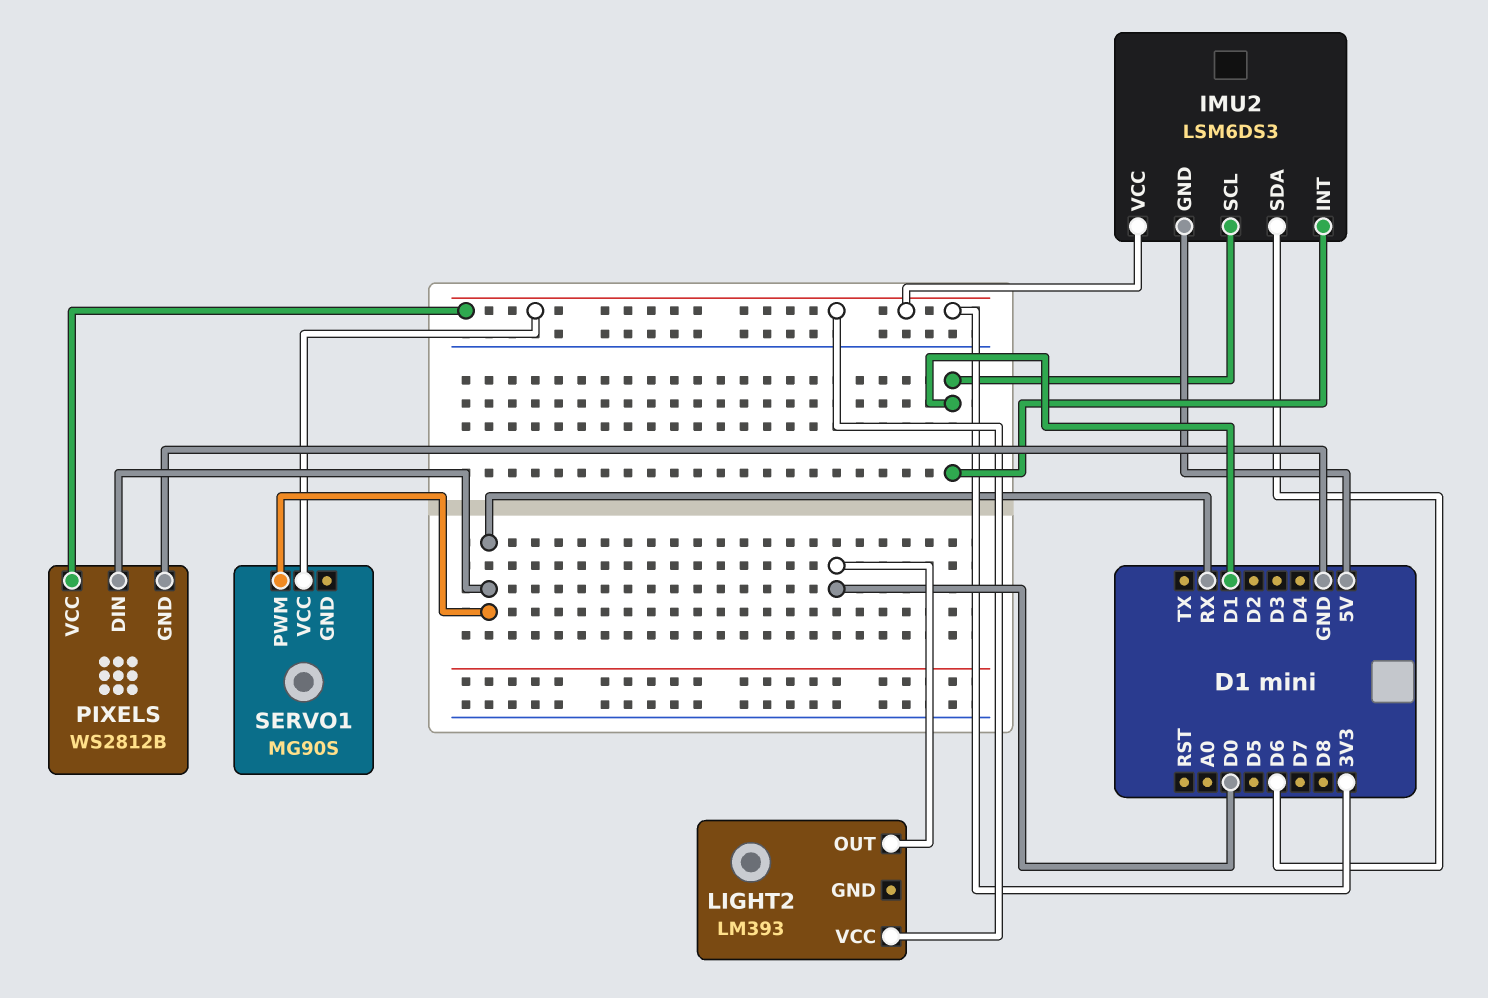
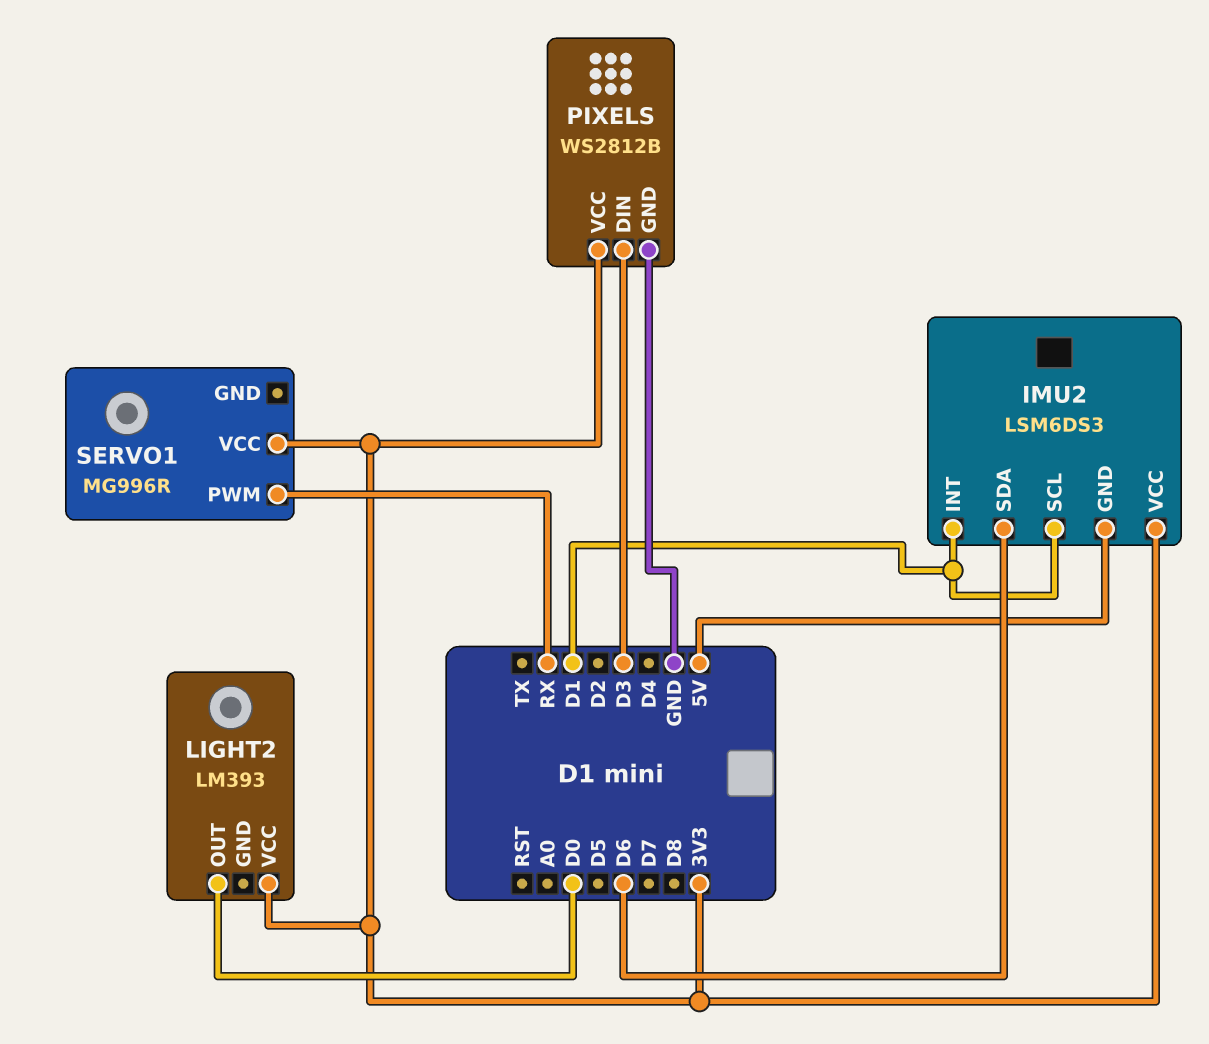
PIXELS pin DIN: RX -> D3
SERVO1: MG90S -> MG996R

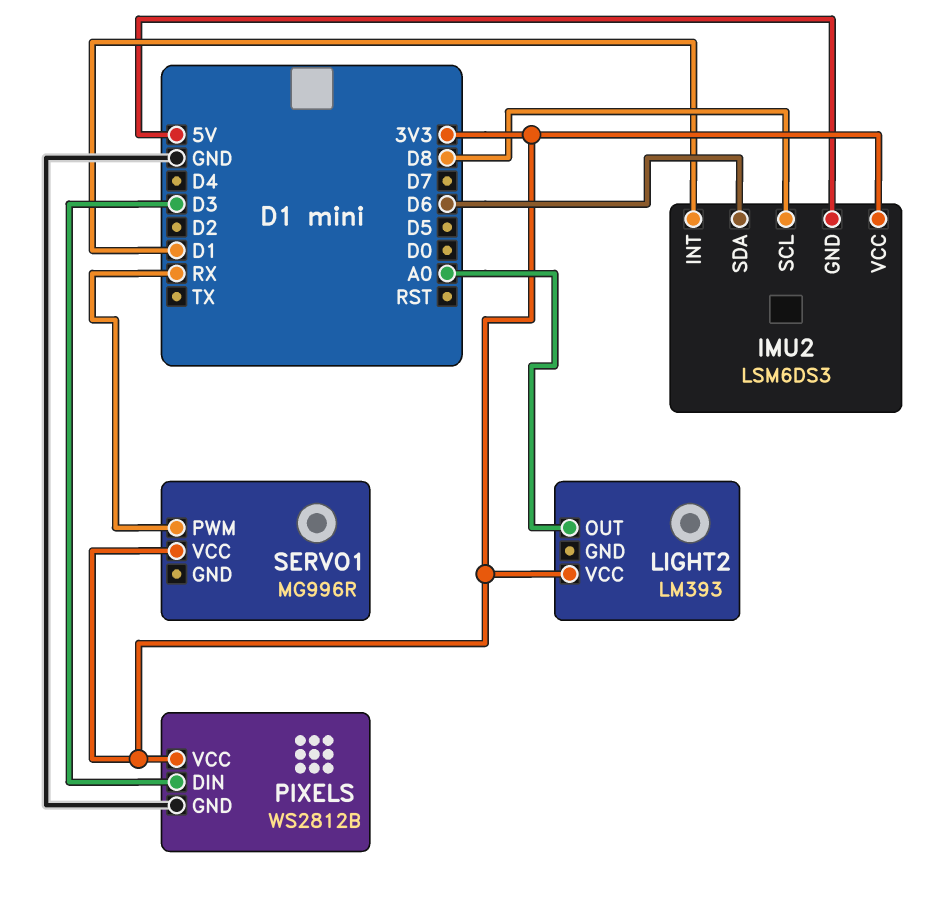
IMU2 pin SCL: D1 -> D8
LIGHT2 pin OUT: D0 -> A0

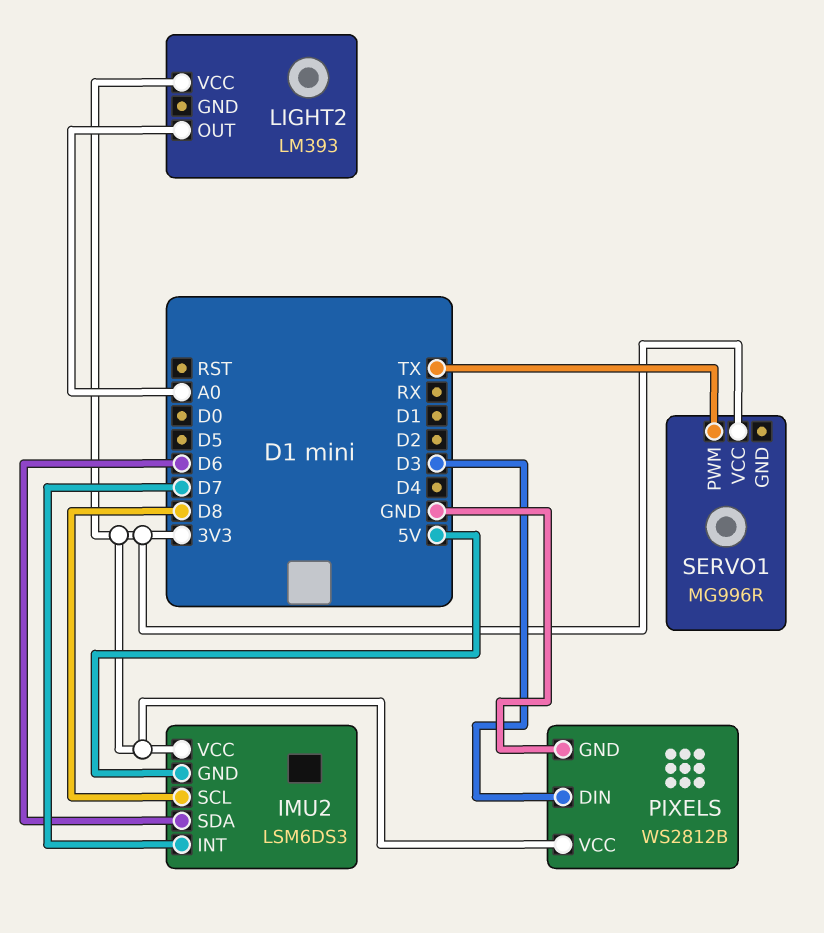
IMU2 pin INT: D1 -> D7
SERVO1 pin PWM: RX -> TX

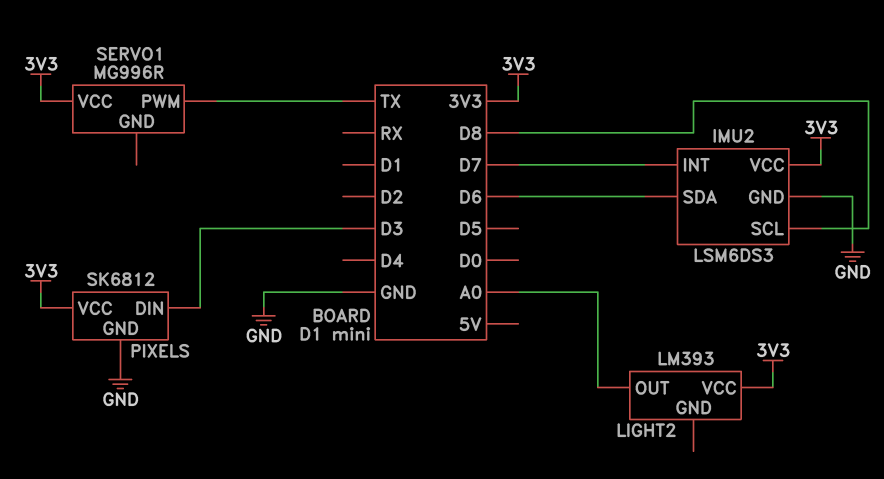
IMU2 pin GND: 5V -> GND
PIXELS: WS2812B -> SK6812

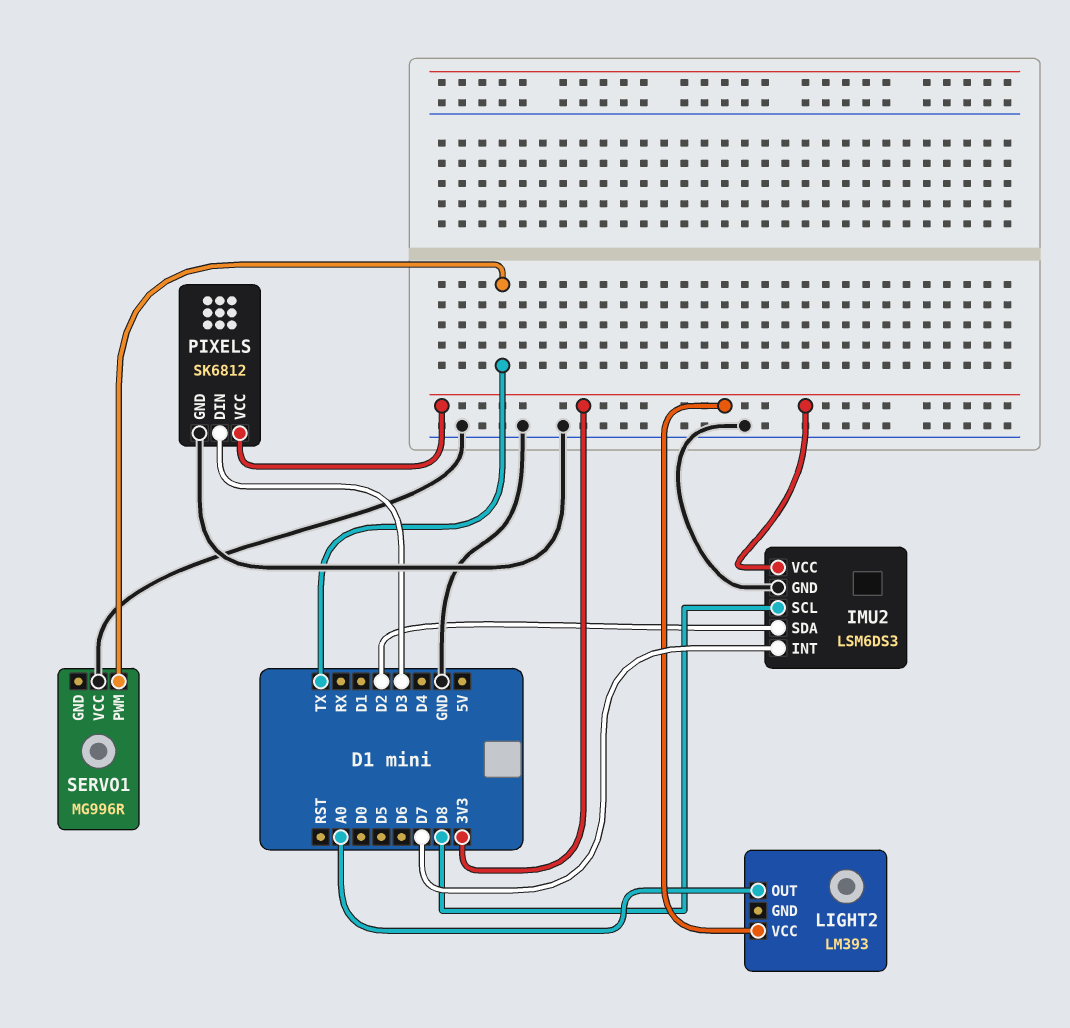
IMU2 pin SDA: D6 -> D2
SERVO1 pin VCC: 3V3 -> GND

